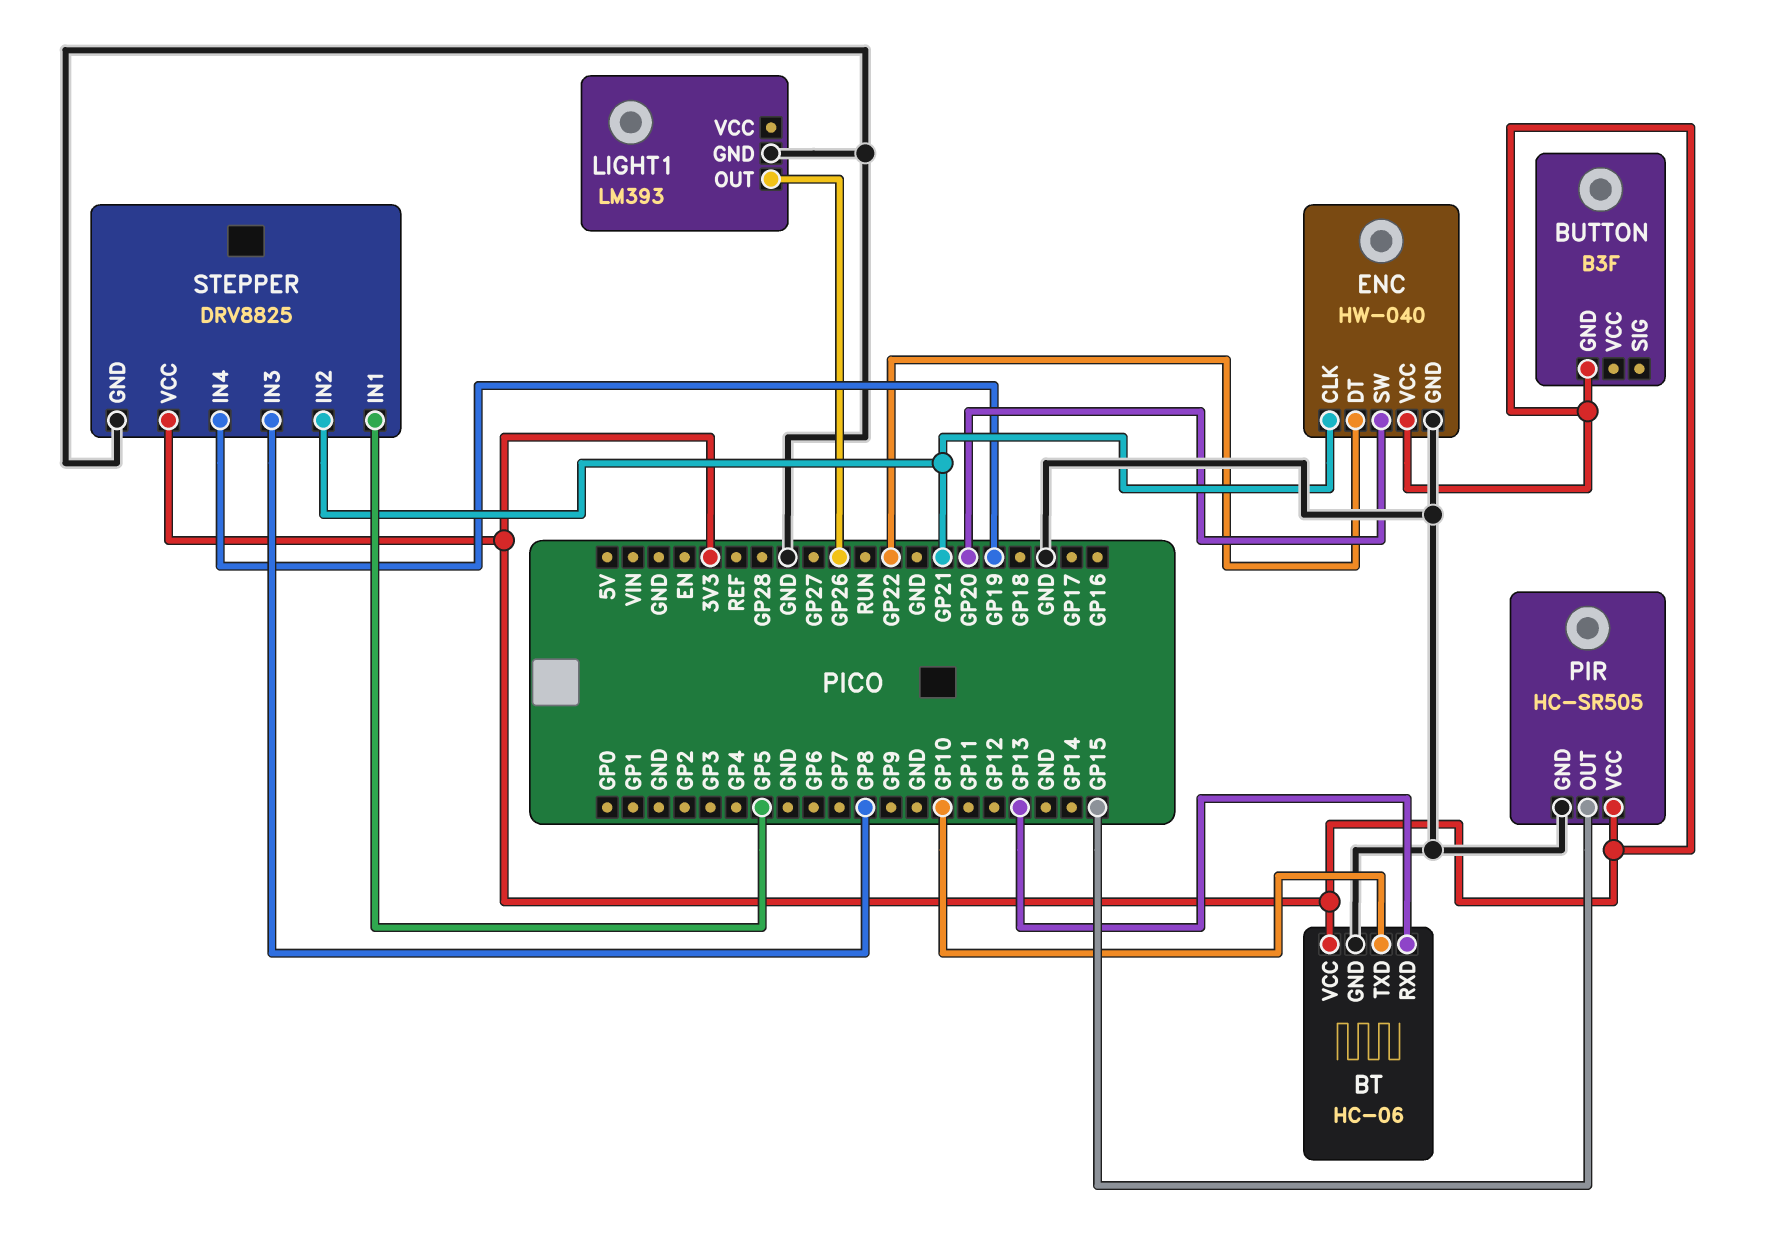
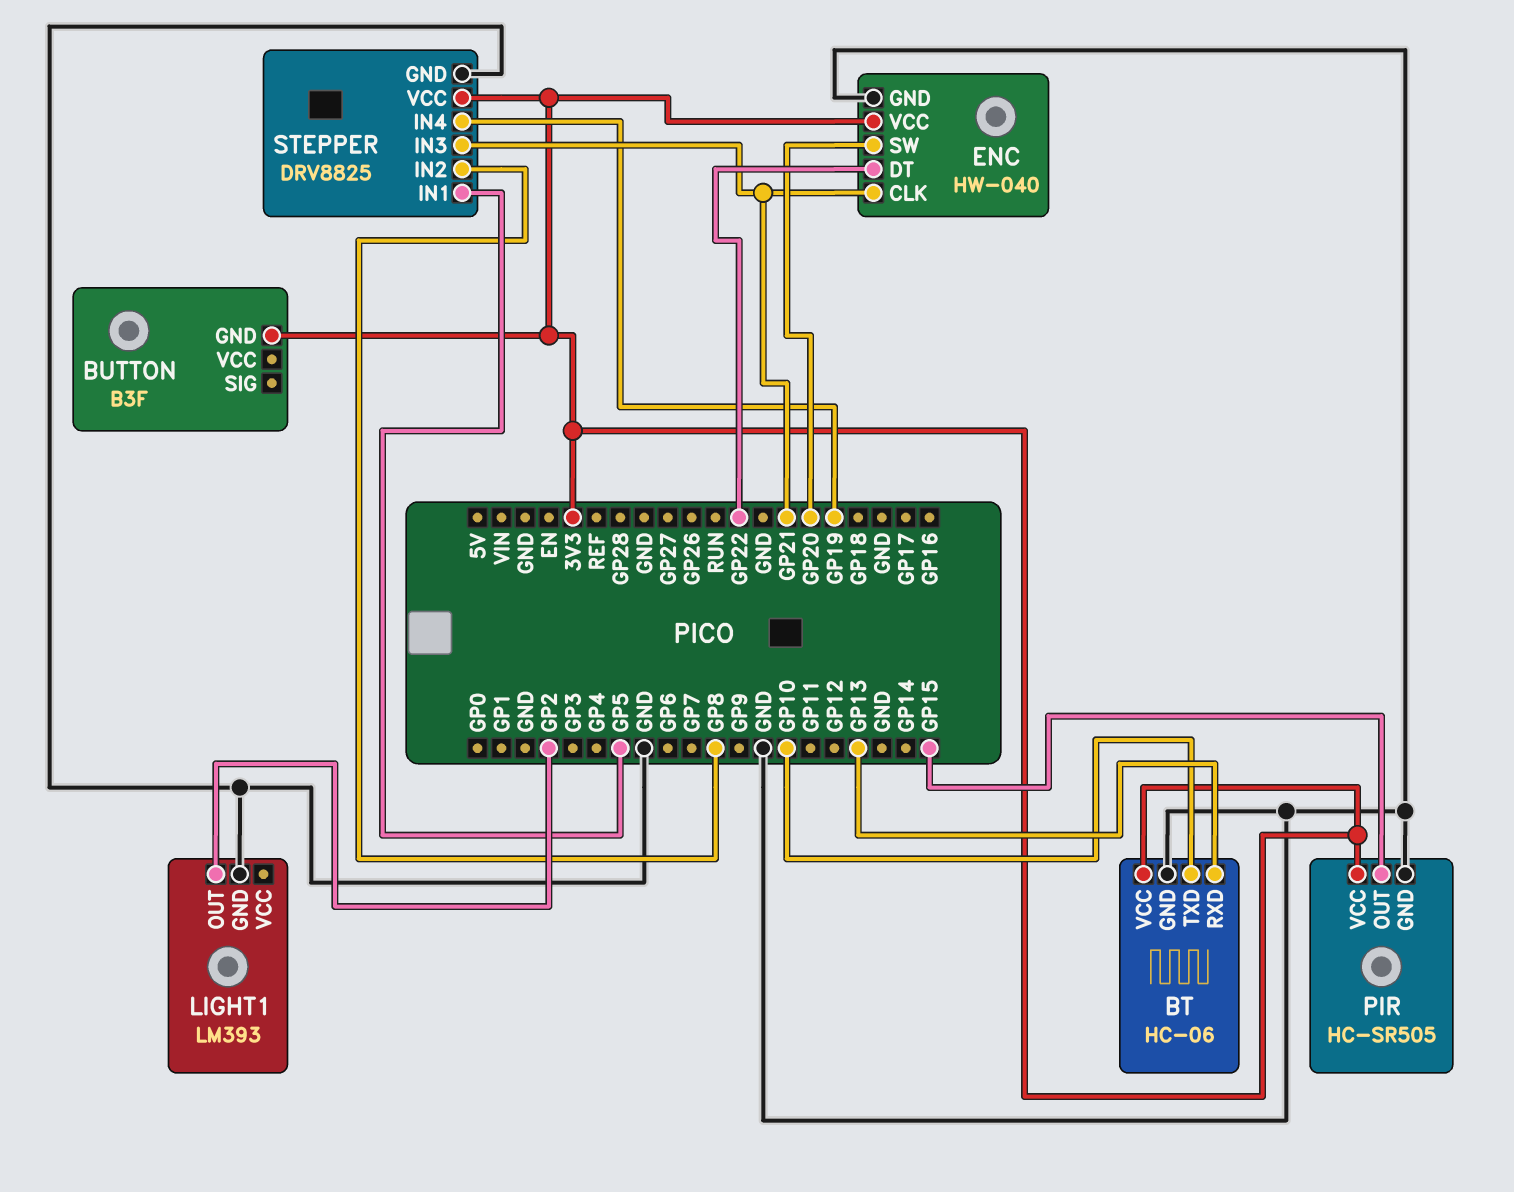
LIGHT1 pin OUT: GP26 -> GP2
STEPPER pin IN2: GP21 -> GP8
STEPPER pin IN3: GP8 -> GP21

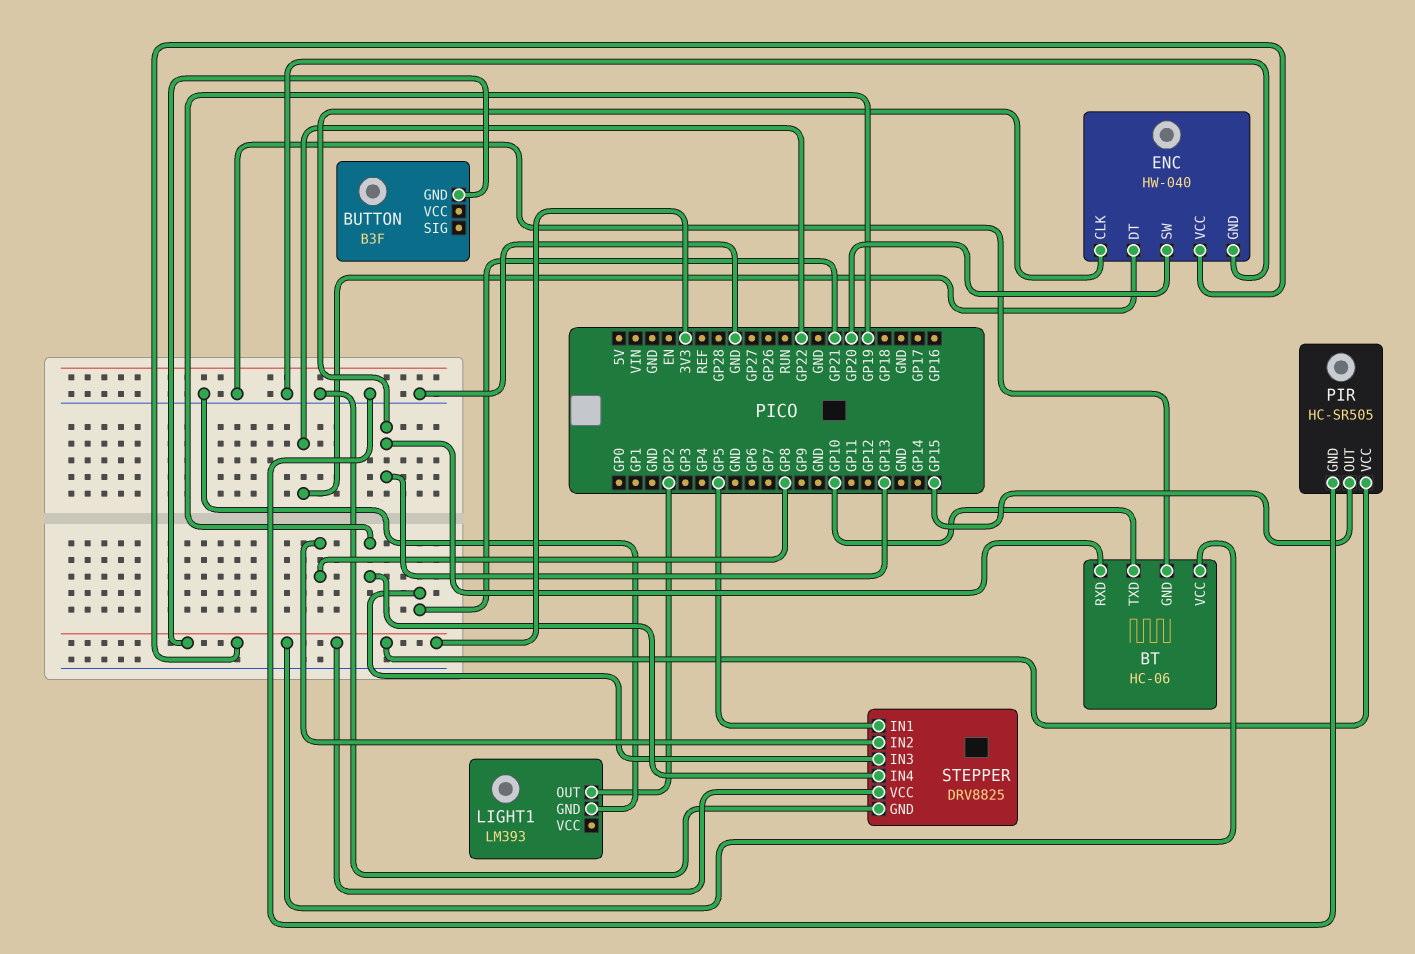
ENC pin CLK: GP21 -> GP13

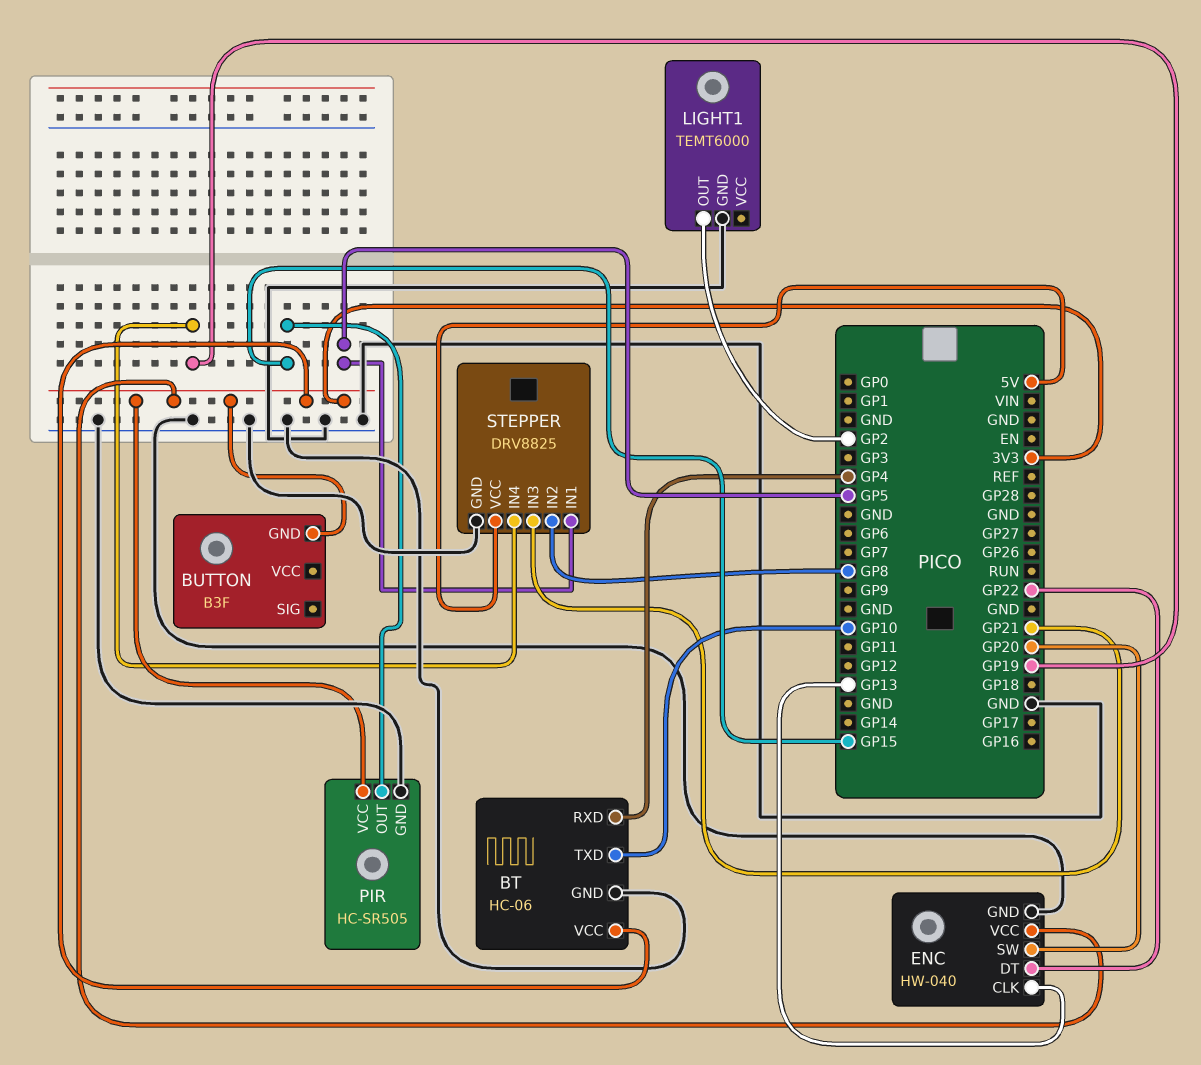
BT pin RXD: GP13 -> GP4
LIGHT1: LM393 -> TEMT6000
STEPPER pin VCC: 3V3 -> 5V

